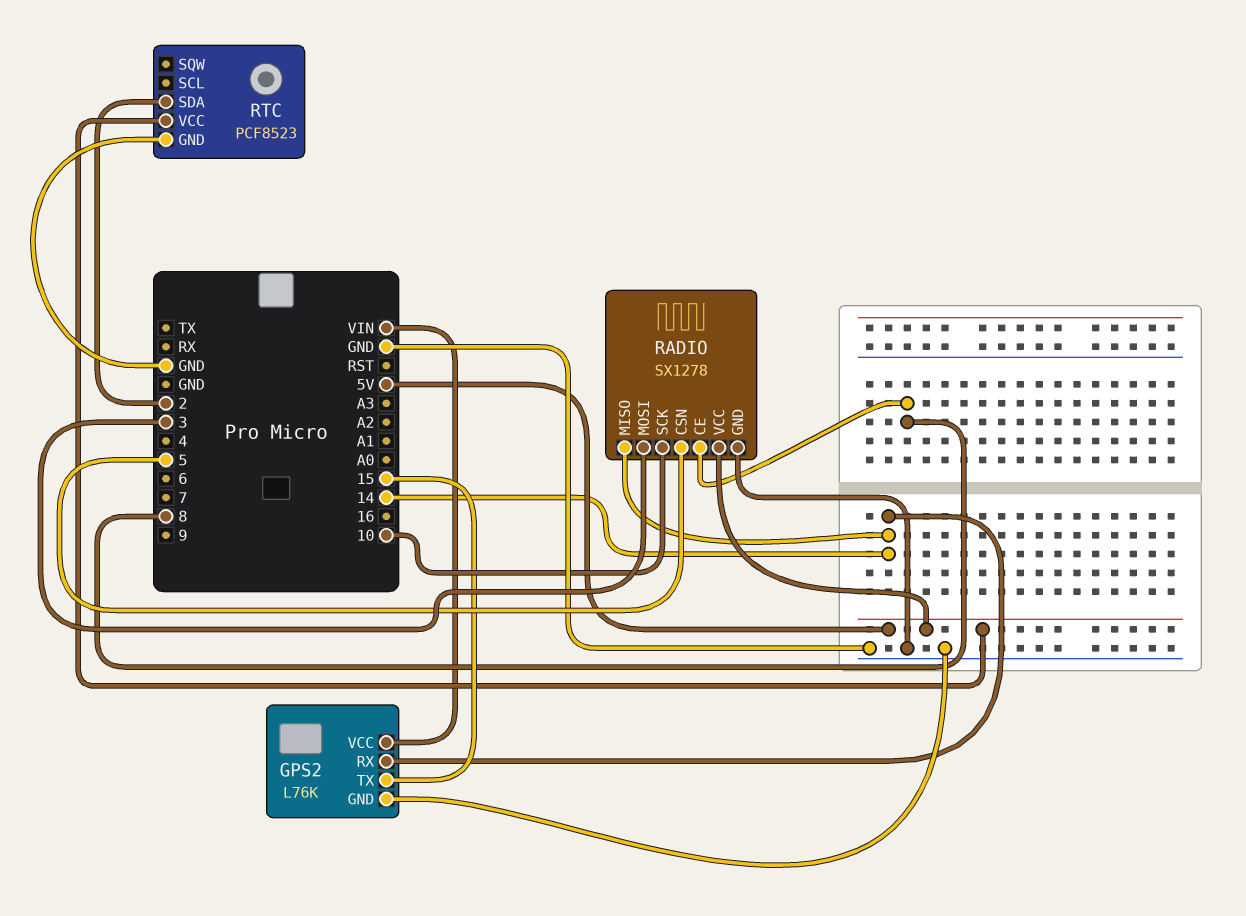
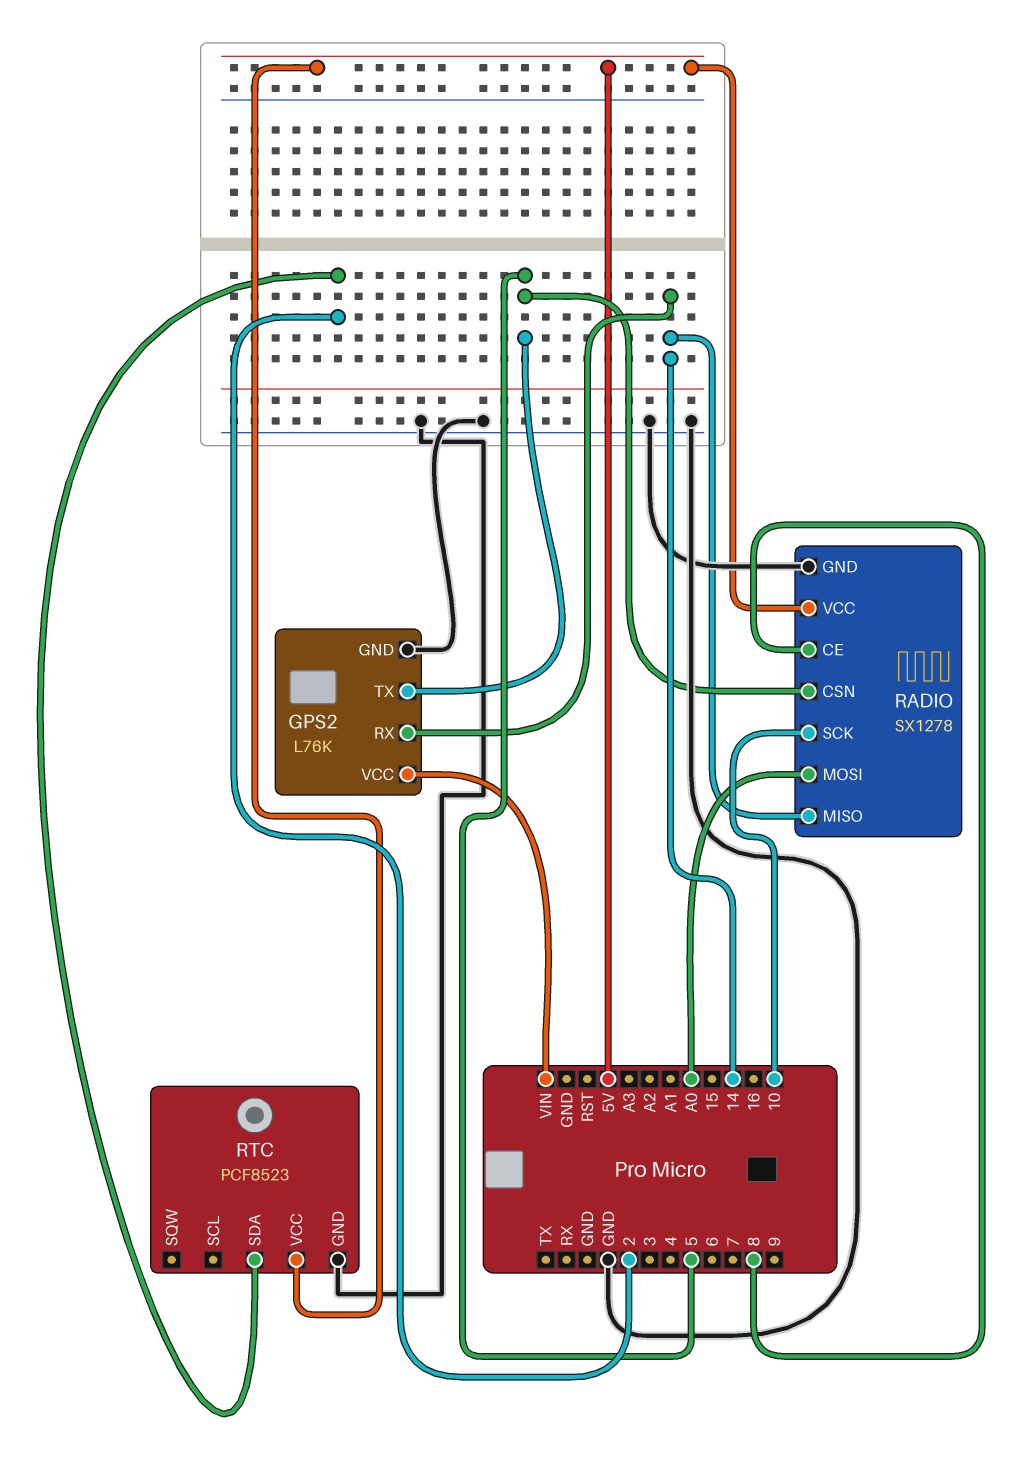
GPS2 pin TX: 15 -> 5
RADIO pin MOSI: 3 -> A0

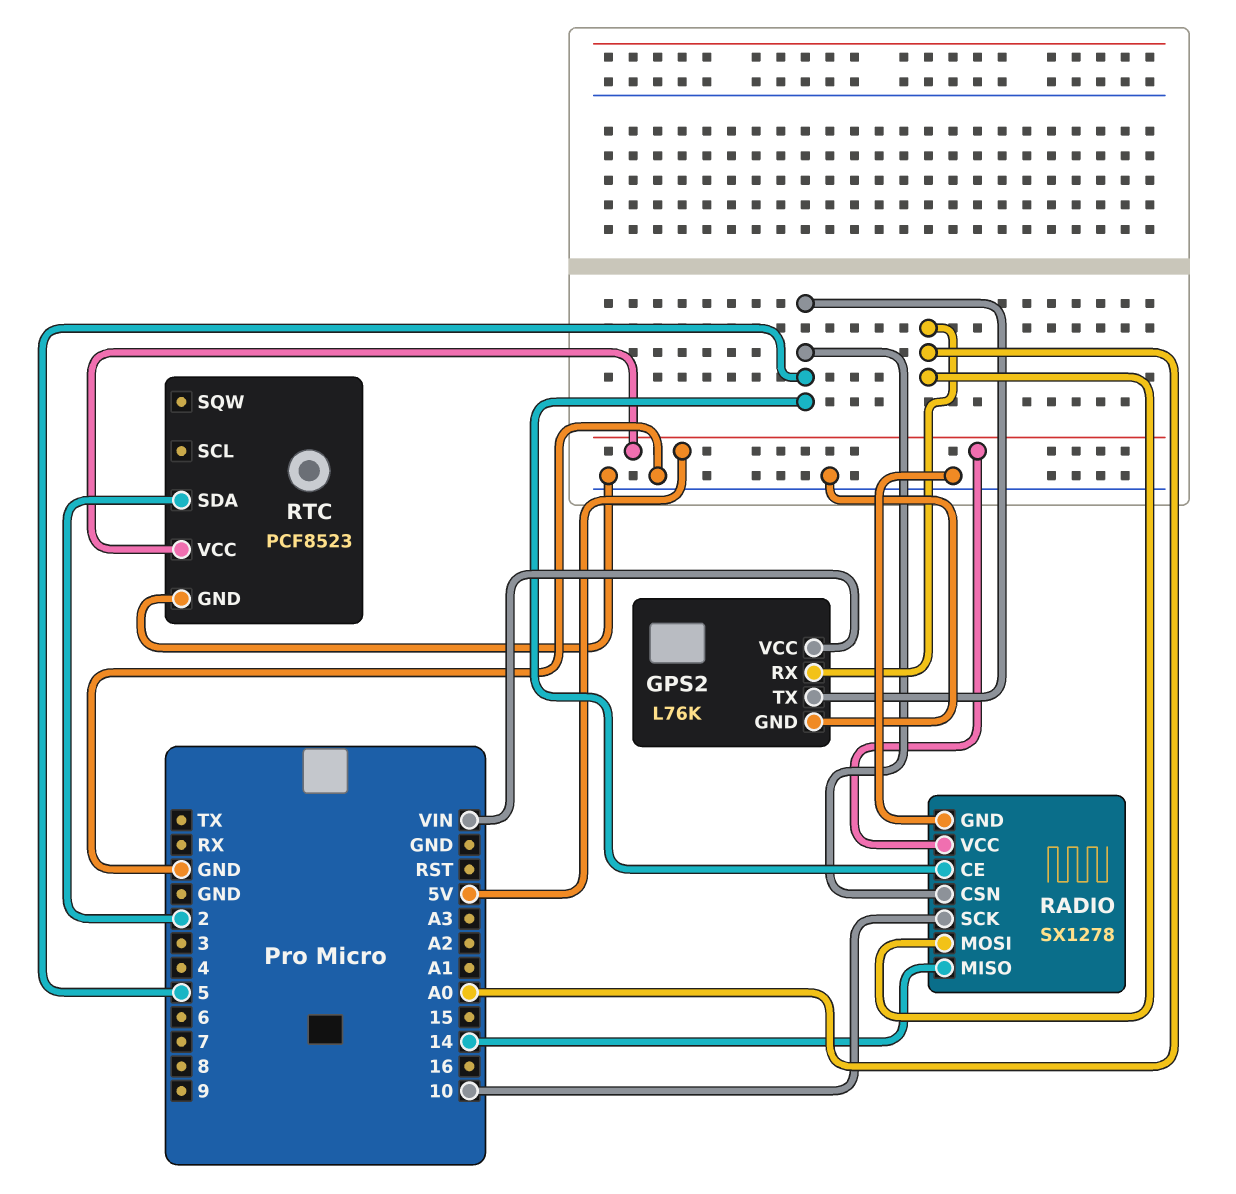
GPS2 pin RX: 14 -> A0
RADIO pin CE: 8 -> 5

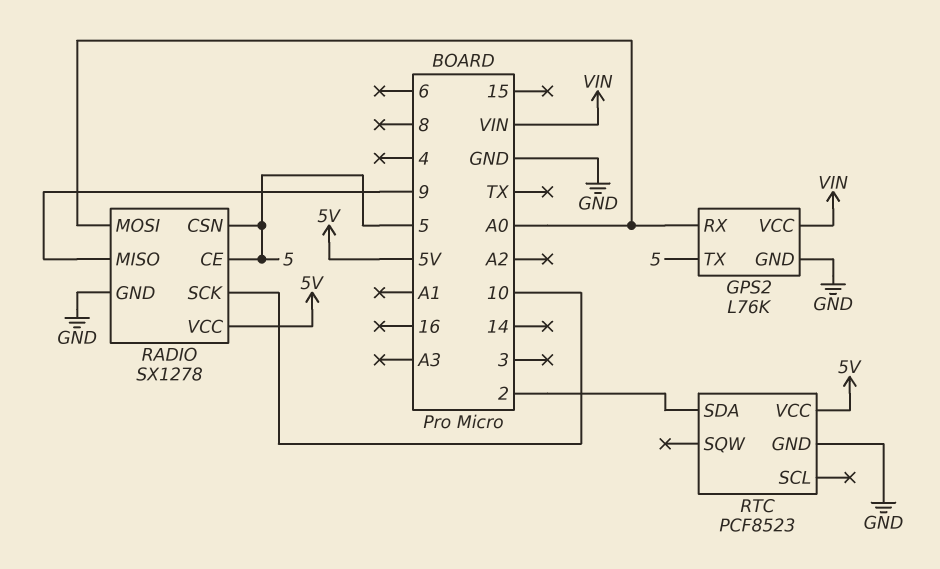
RADIO pin MISO: 14 -> 9

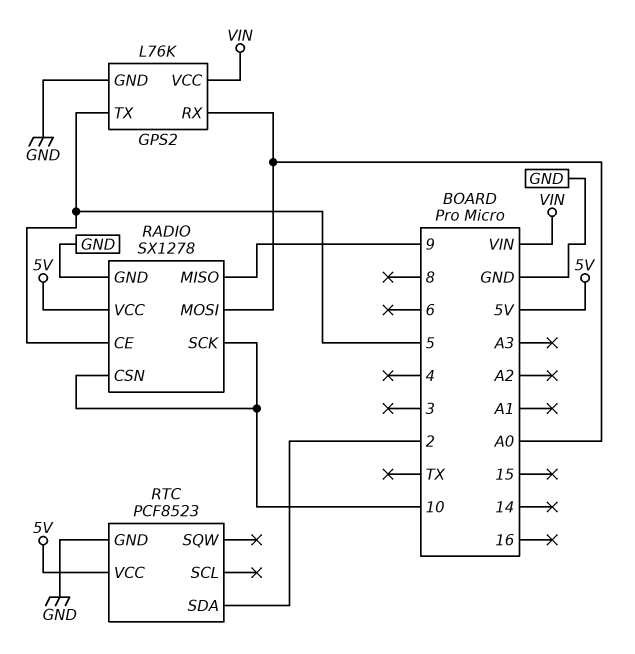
RADIO pin CSN: 5 -> 10

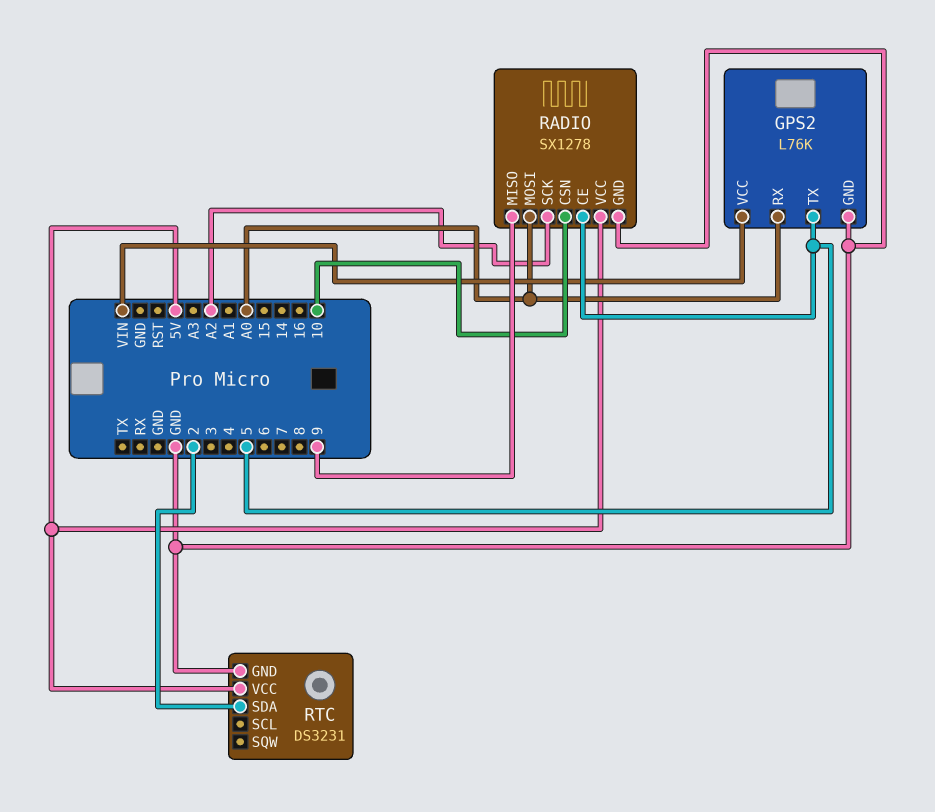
RADIO pin SCK: 10 -> A2
RTC: PCF8523 -> DS3231

